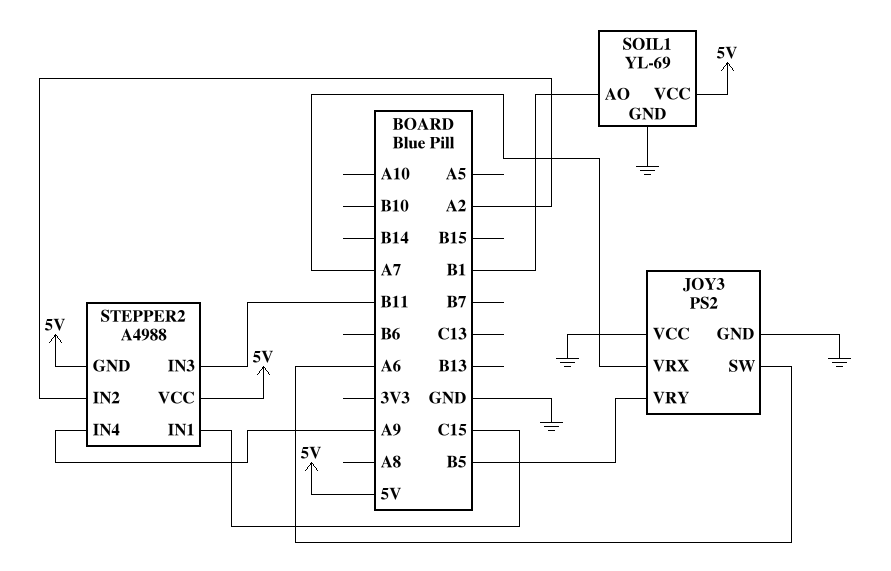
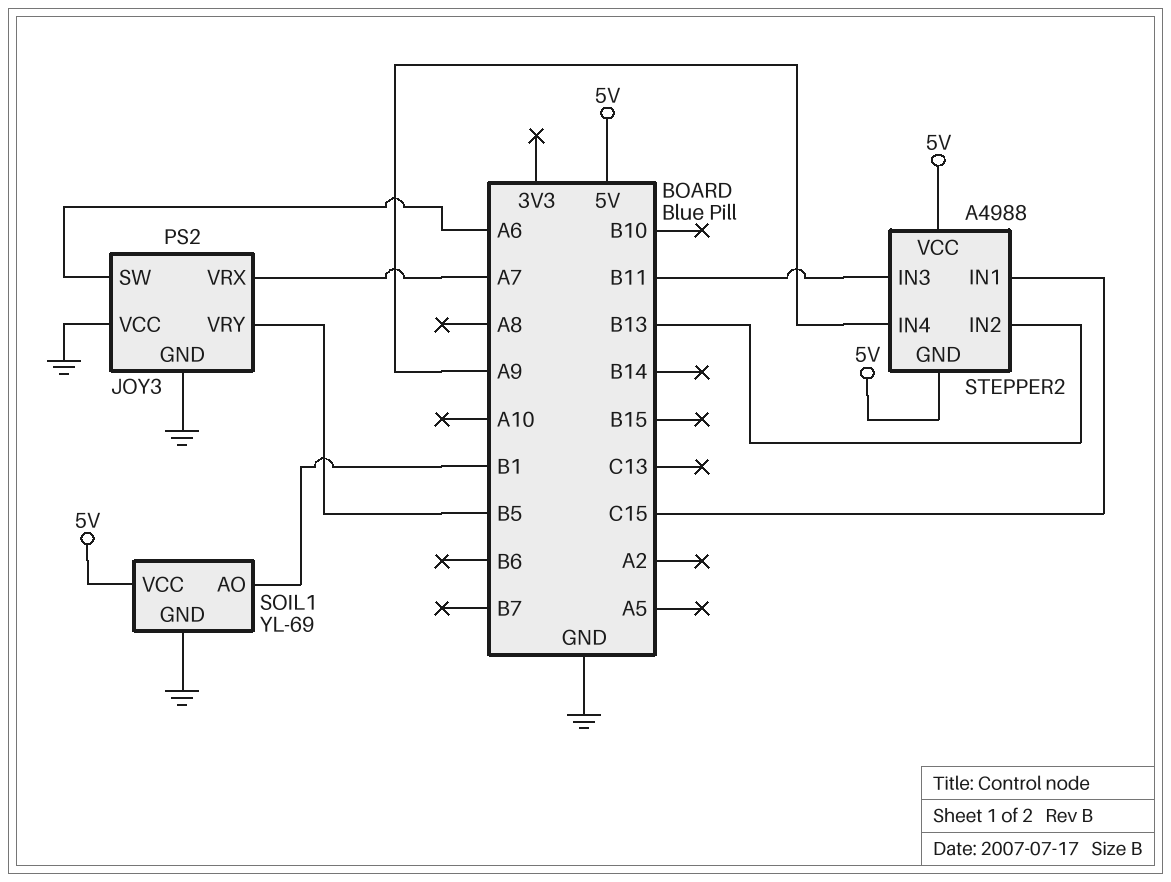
STEPPER2 pin IN2: A2 -> B13

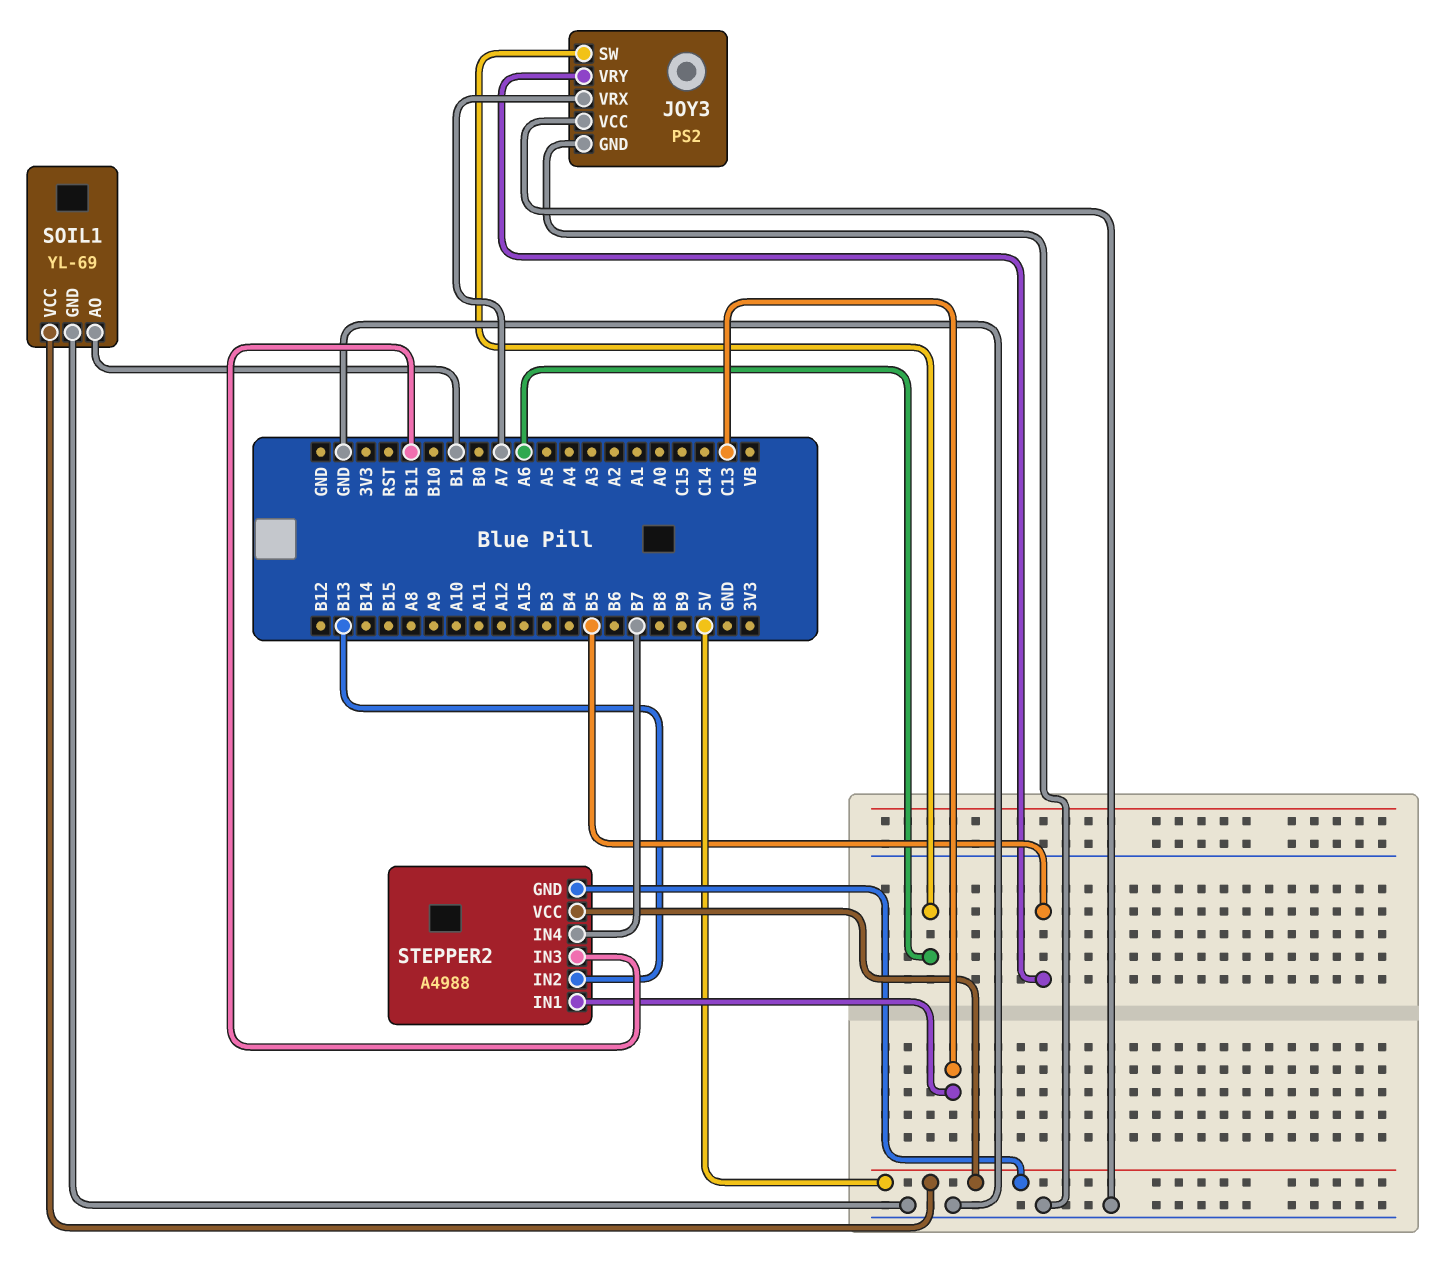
STEPPER2 pin IN1: C15 -> C13
STEPPER2 pin IN4: A9 -> B7

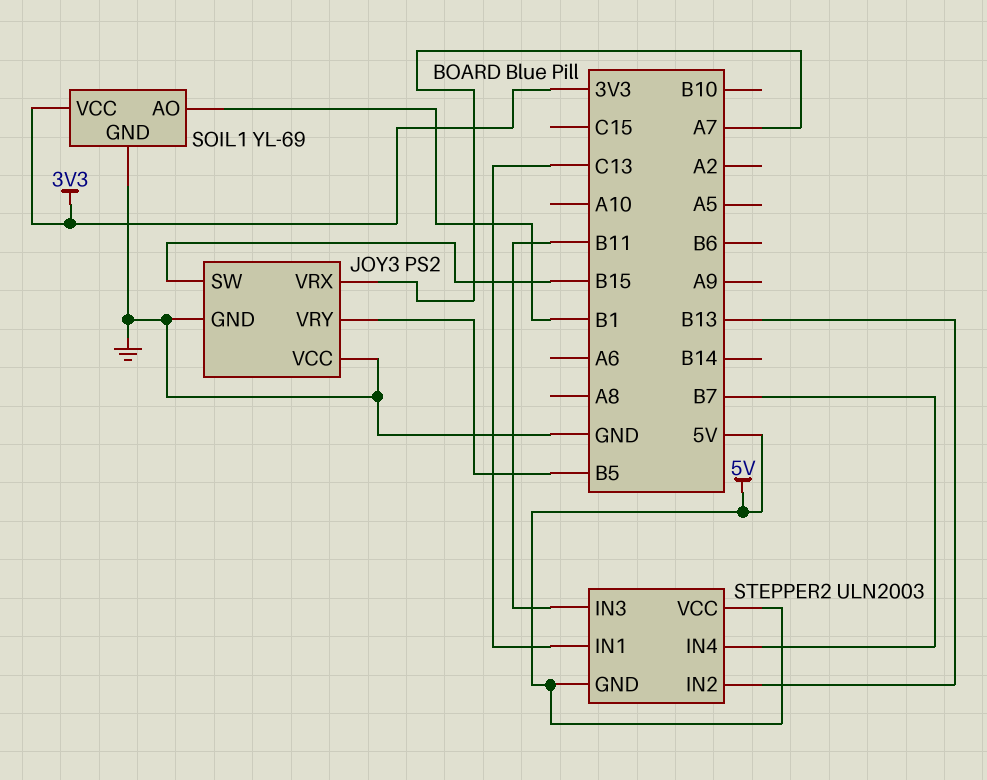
JOY3 pin SW: A6 -> B15
SOIL1 pin VCC: 5V -> 3V3
STEPPER2: A4988 -> ULN2003

